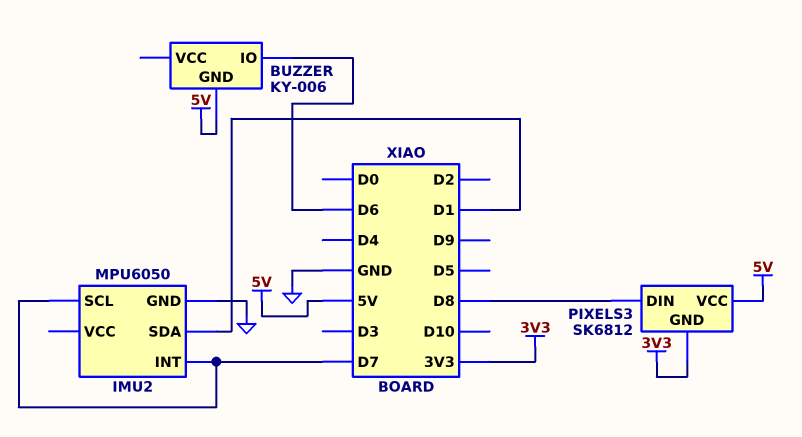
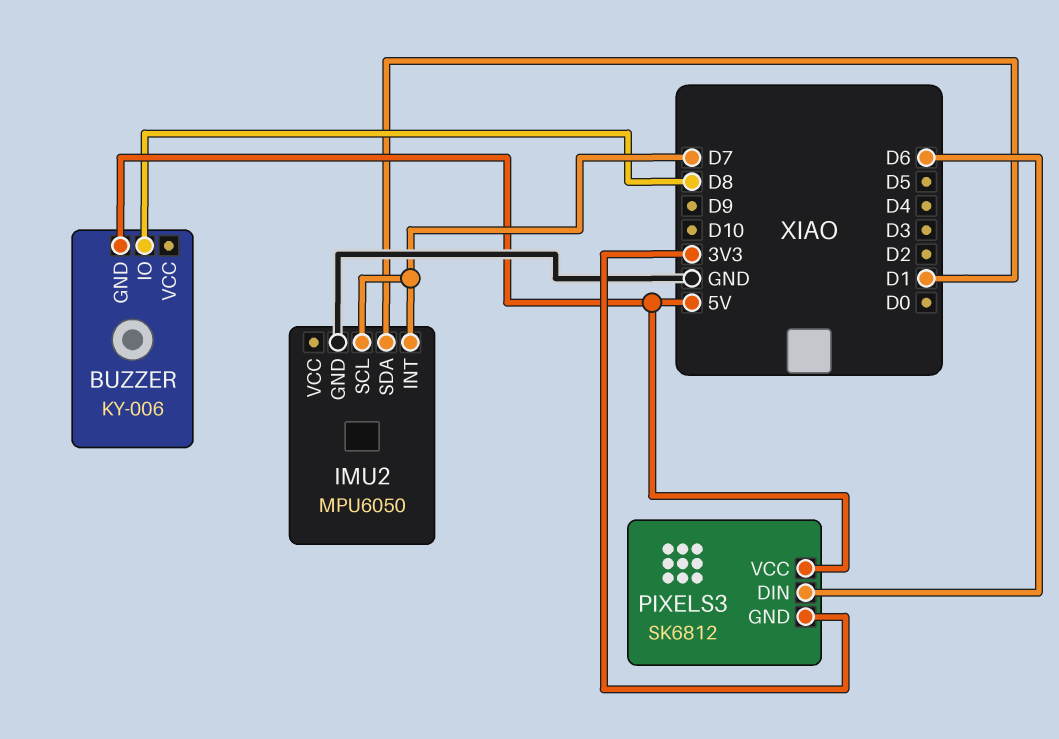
BUZZER pin IO: D6 -> D8
PIXELS3 pin DIN: D8 -> D6

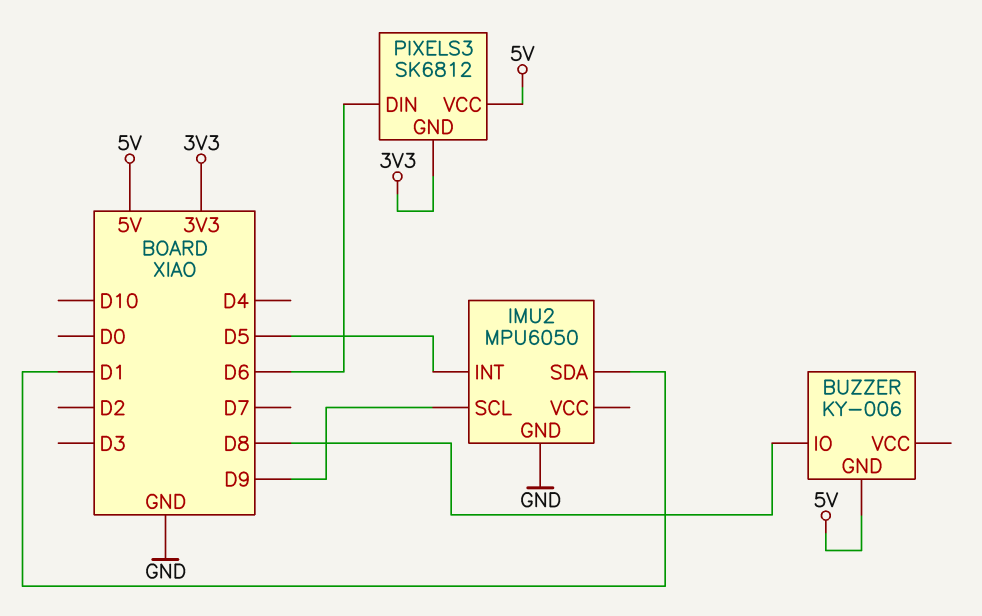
IMU2 pin INT: D7 -> D5
IMU2 pin SCL: D7 -> D9

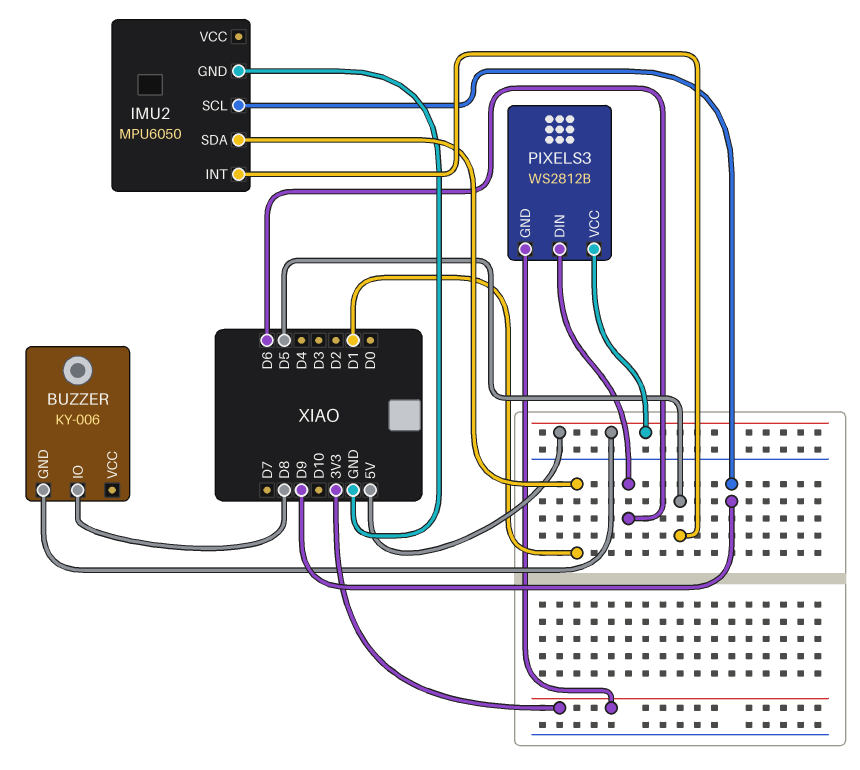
PIXELS3: SK6812 -> WS2812B

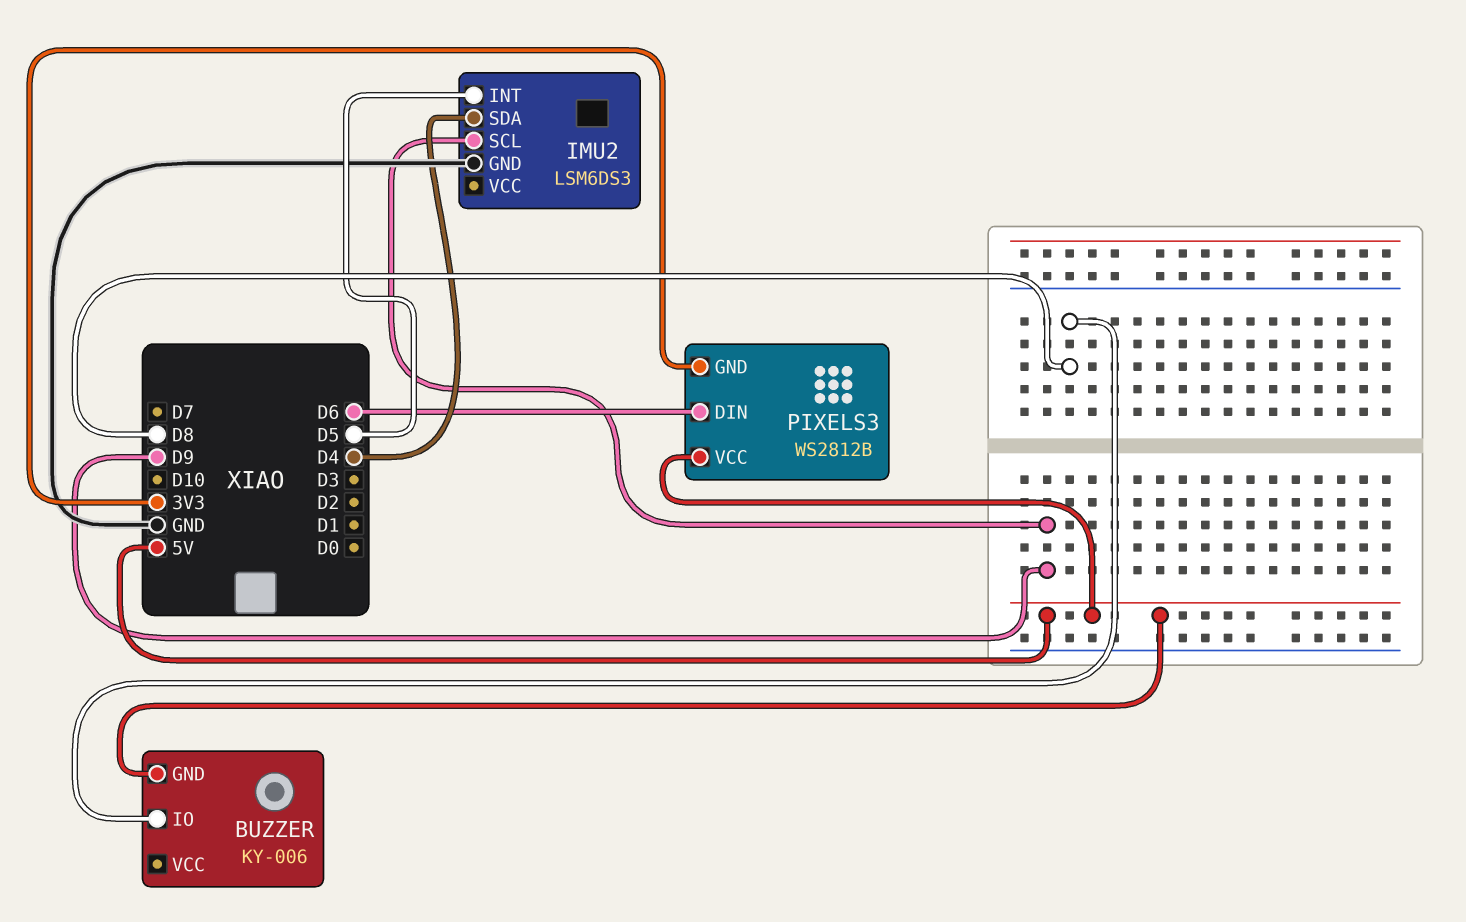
IMU2: MPU6050 -> LSM6DS3
IMU2 pin SDA: D1 -> D4

